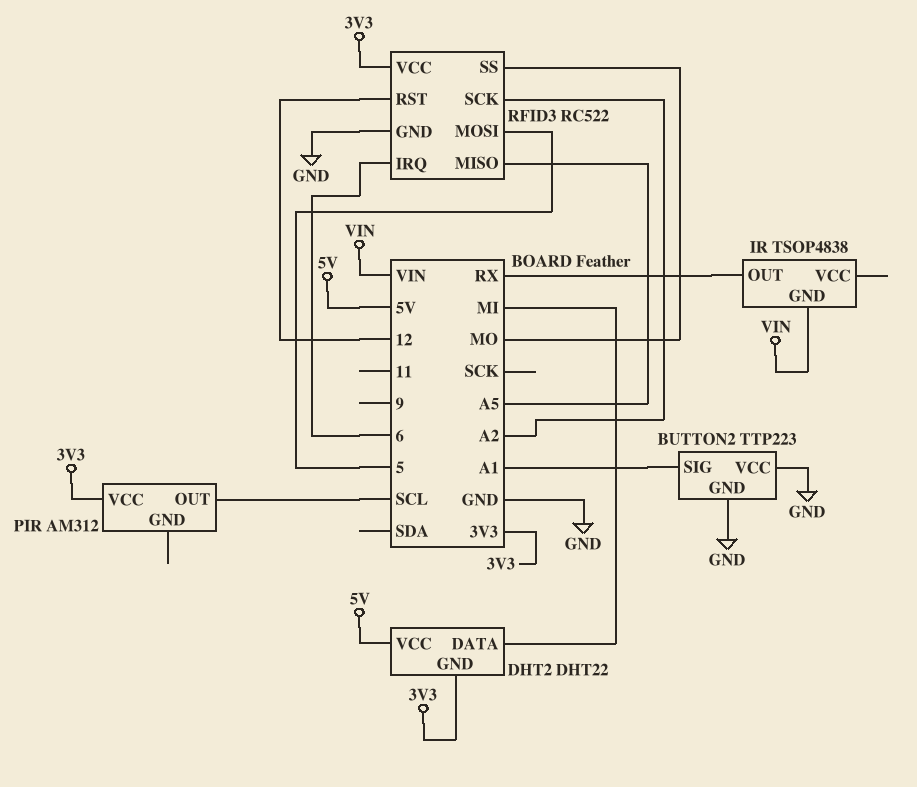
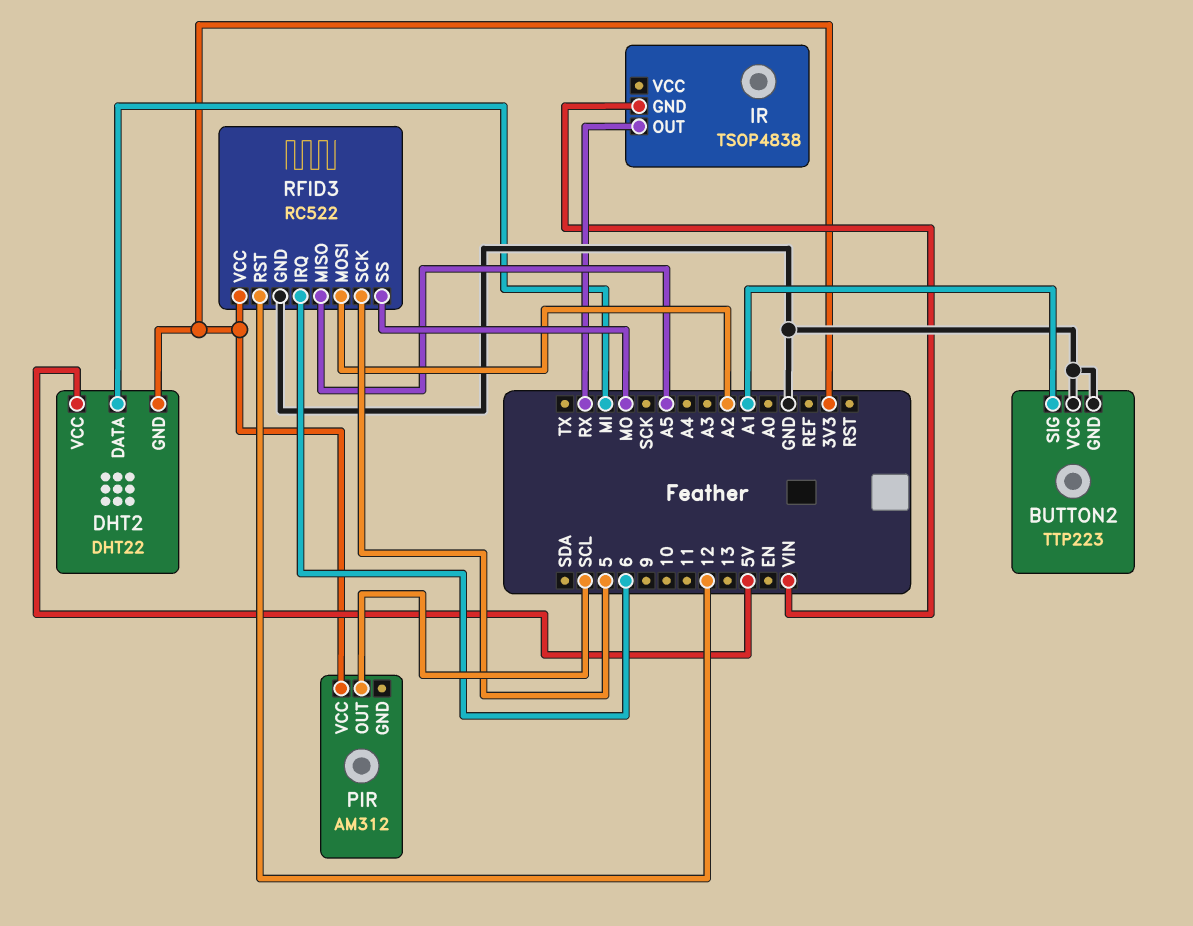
RFID3 pin MOSI: 5 -> A2
RFID3 pin SCK: A2 -> 5

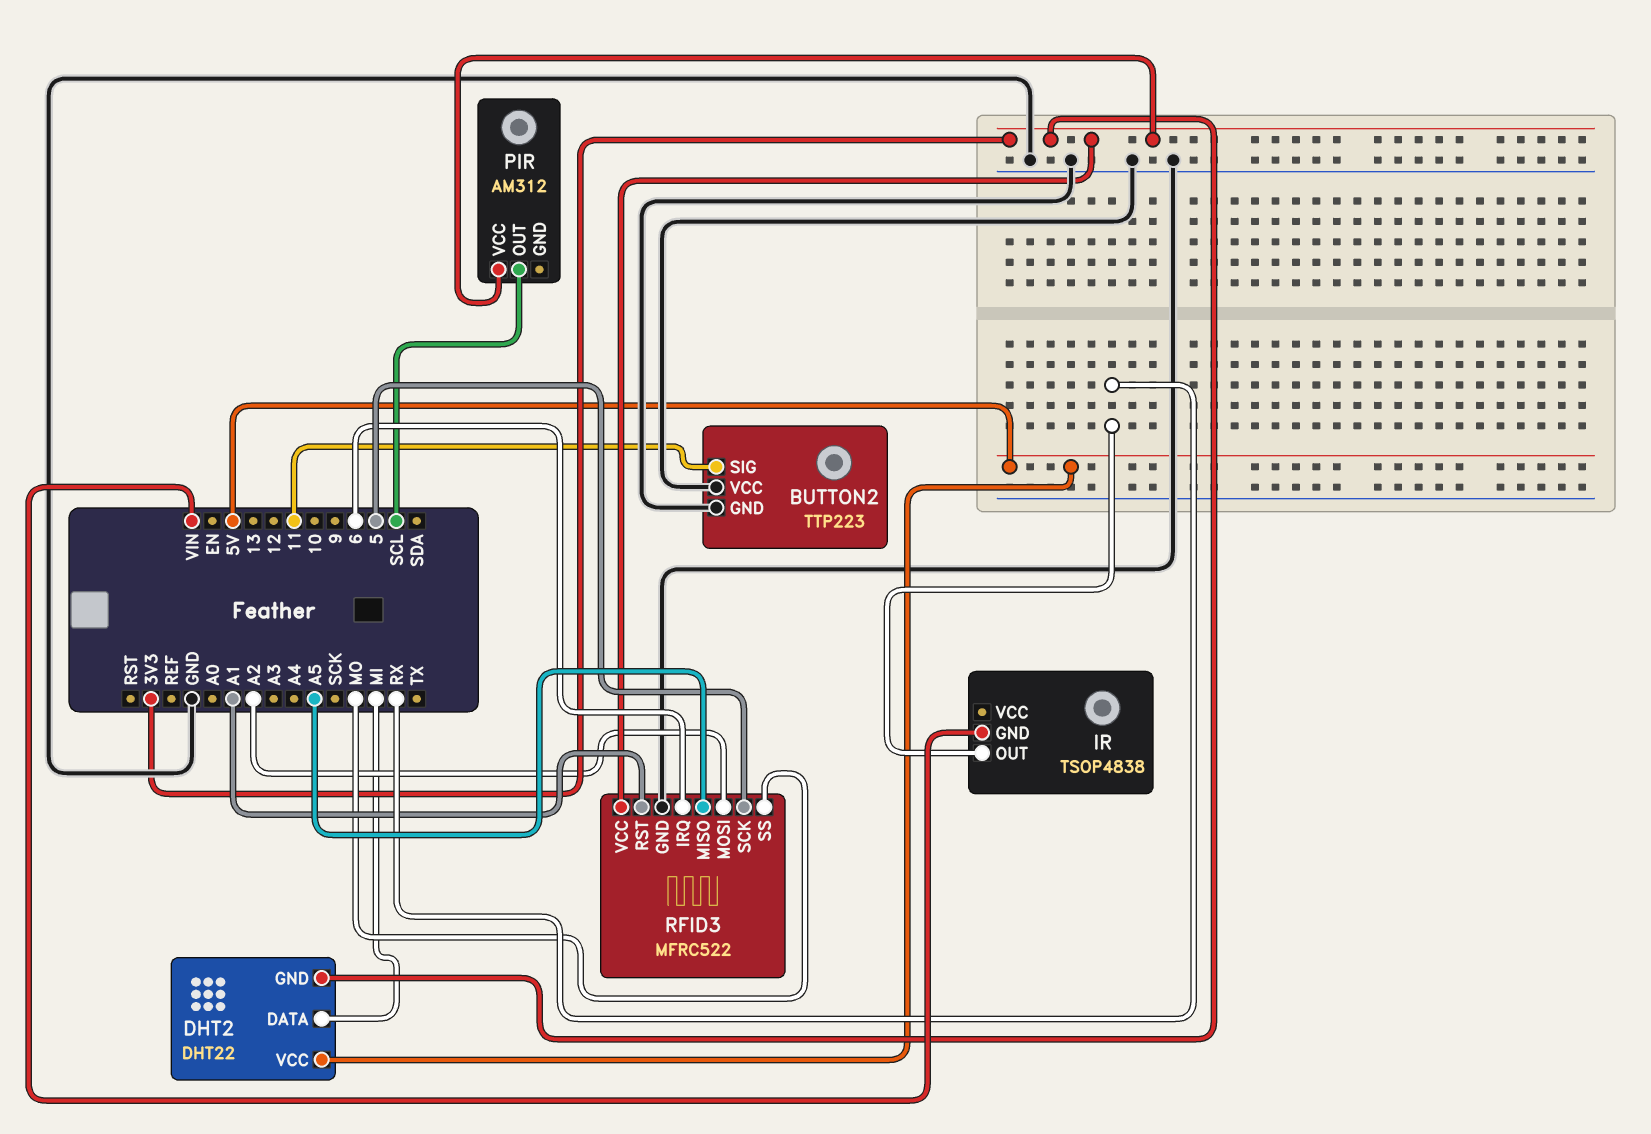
BUTTON2 pin SIG: A1 -> 11
RFID3: RC522 -> MFRC522
RFID3 pin RST: 12 -> A1

